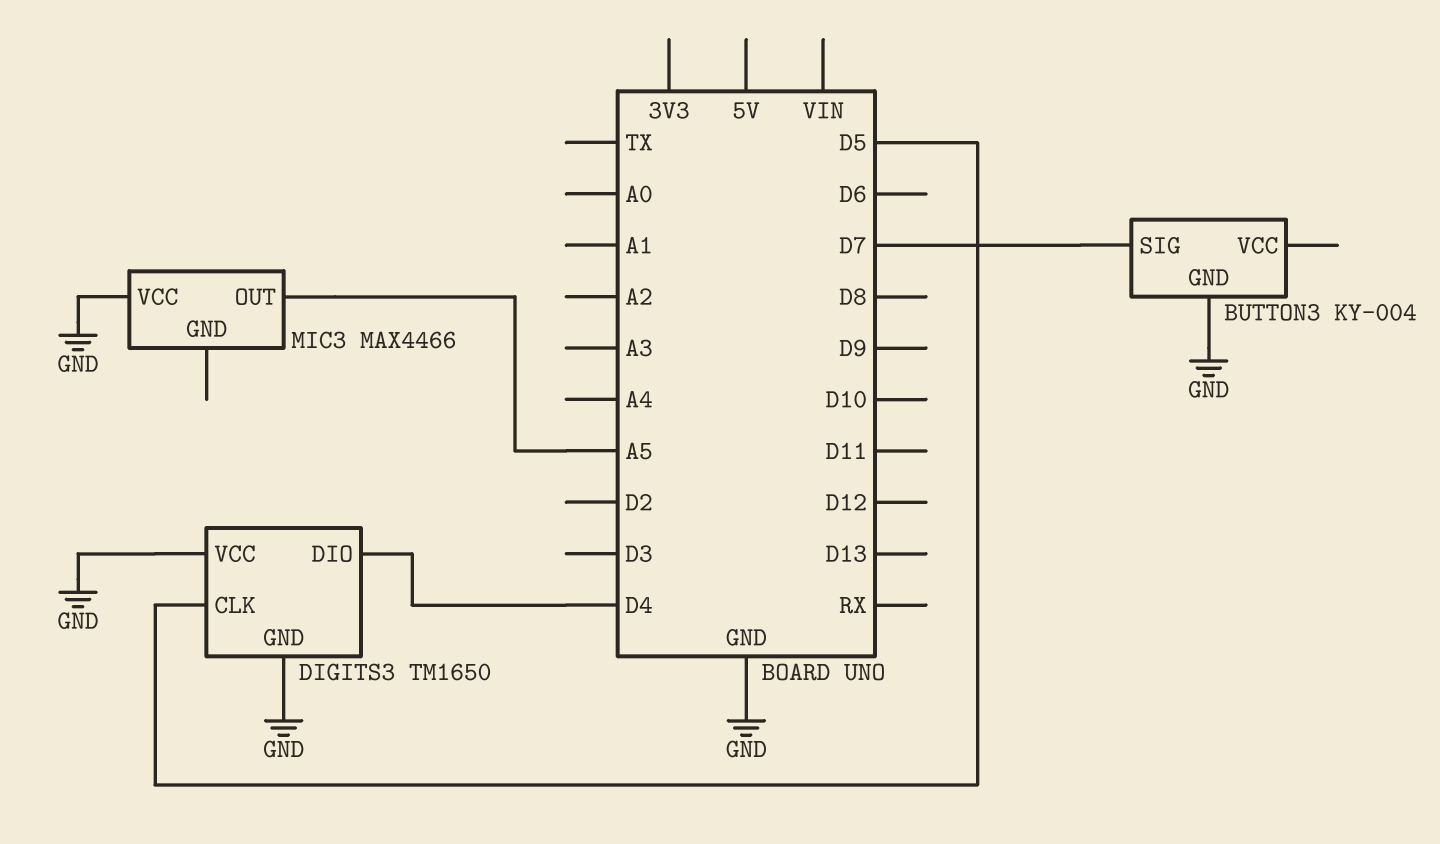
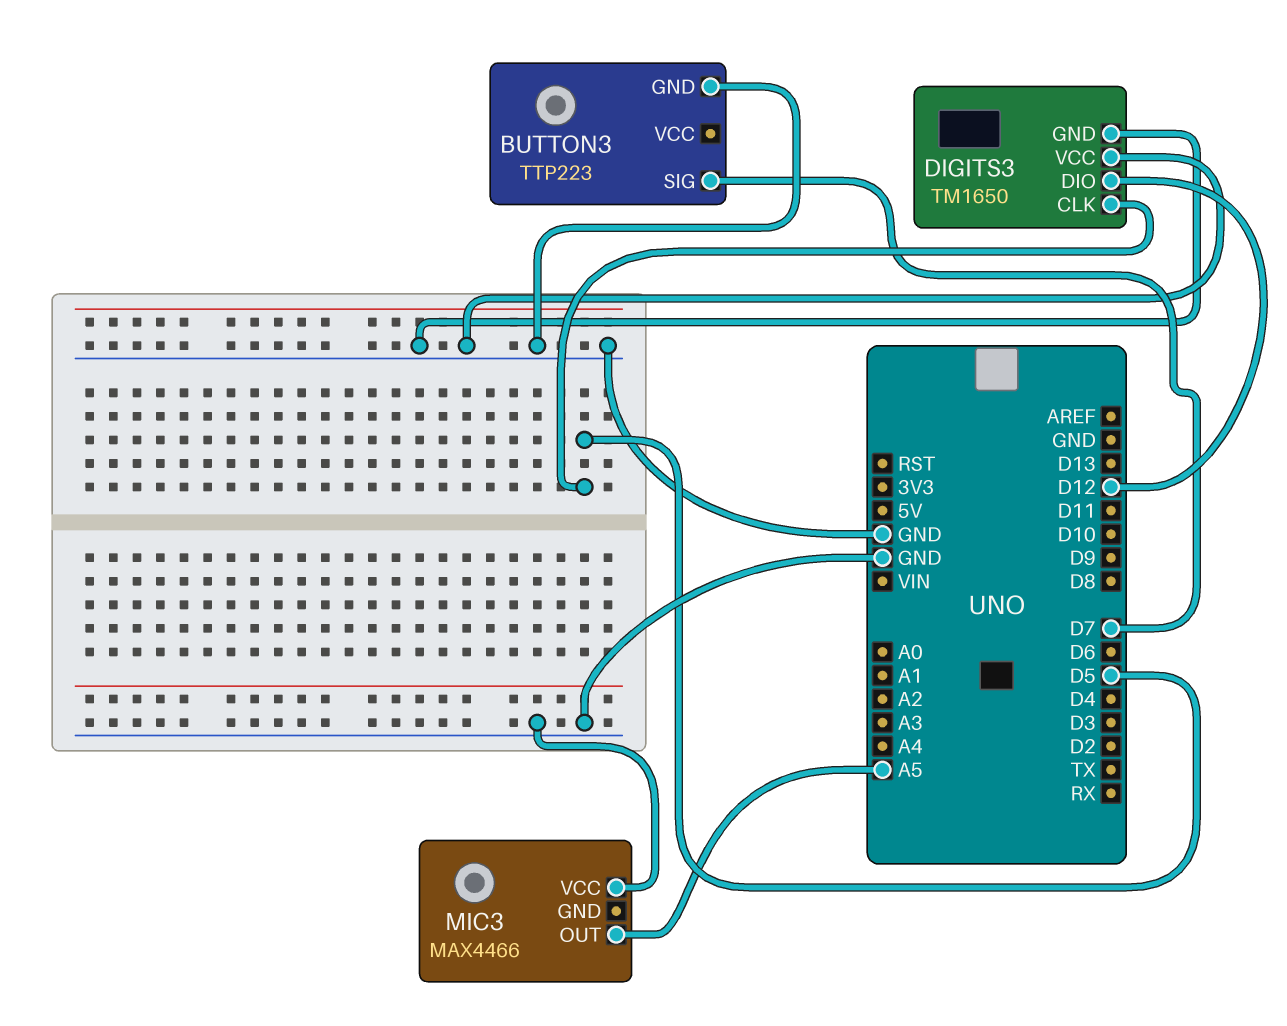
BUTTON3: KY-004 -> TTP223
DIGITS3 pin DIO: D4 -> D12

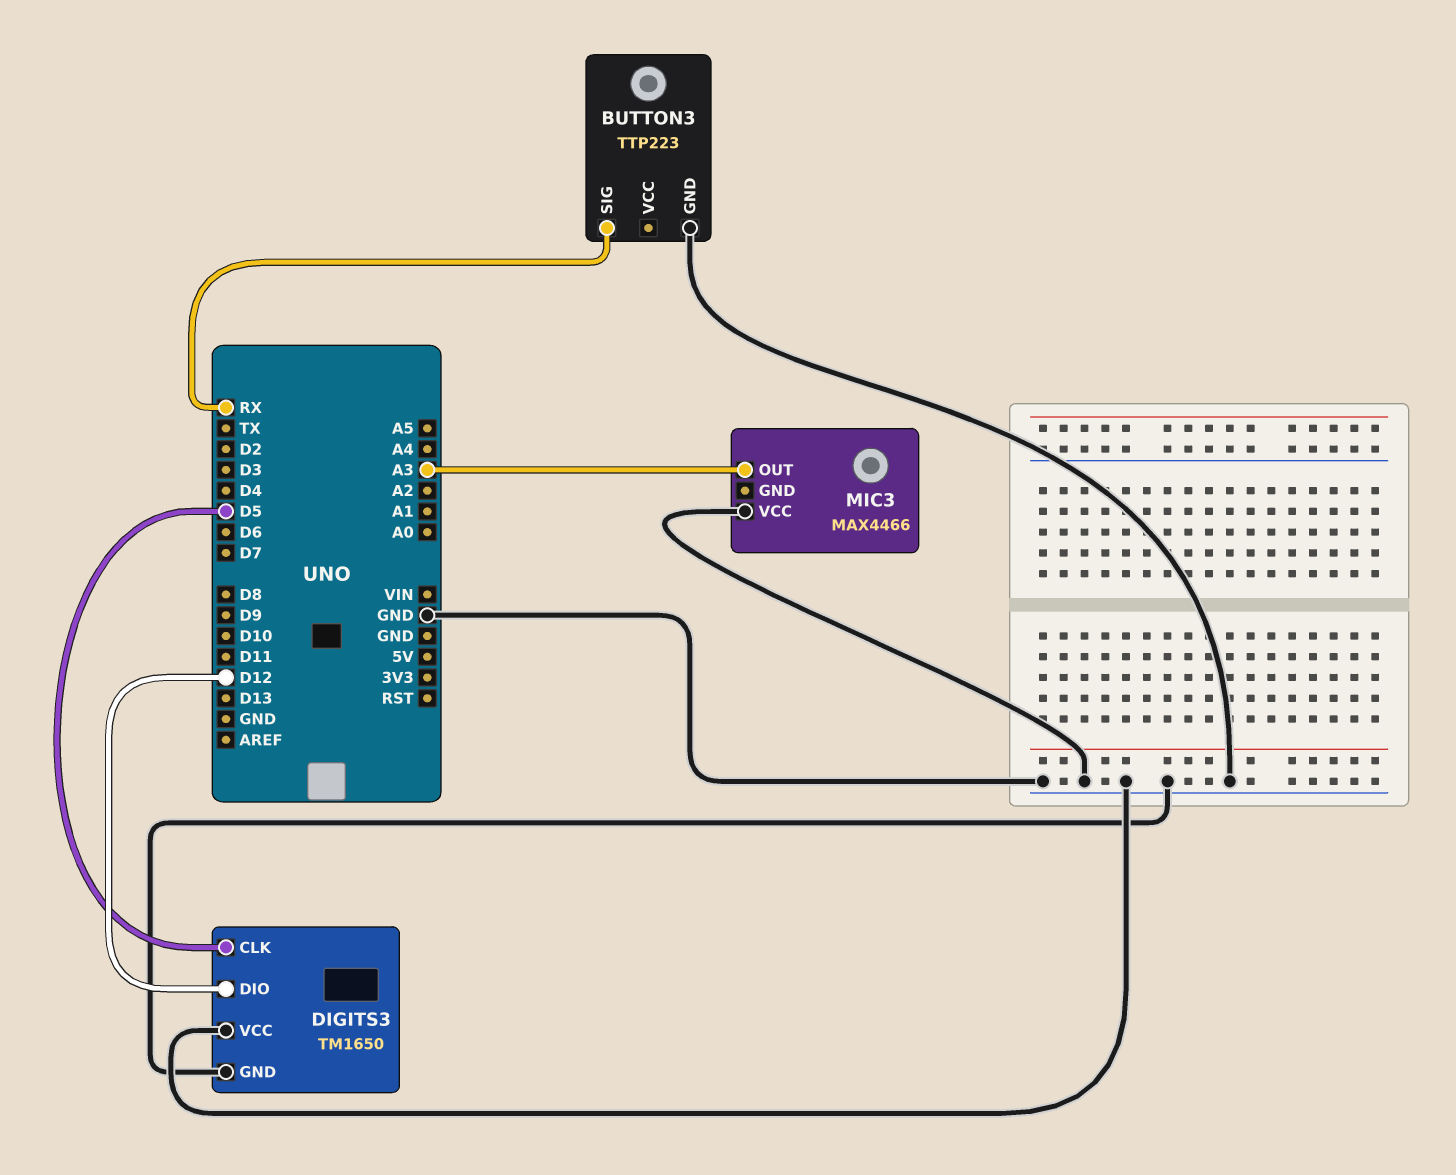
BUTTON3 pin SIG: D7 -> RX
MIC3 pin OUT: A5 -> A3

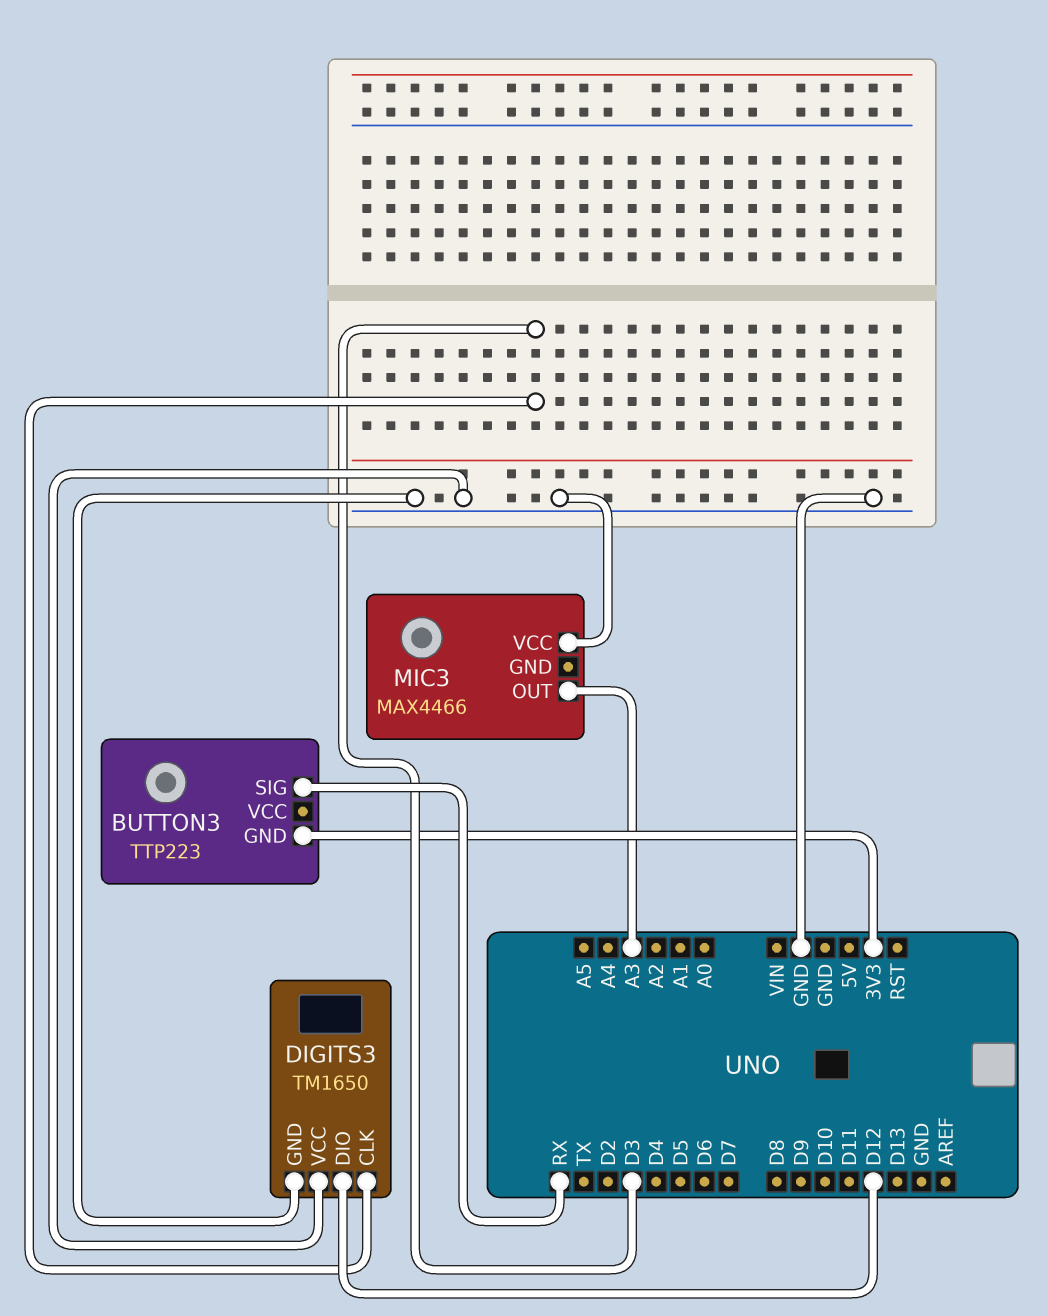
BUTTON3 pin GND: GND -> 3V3
DIGITS3 pin CLK: D5 -> D3

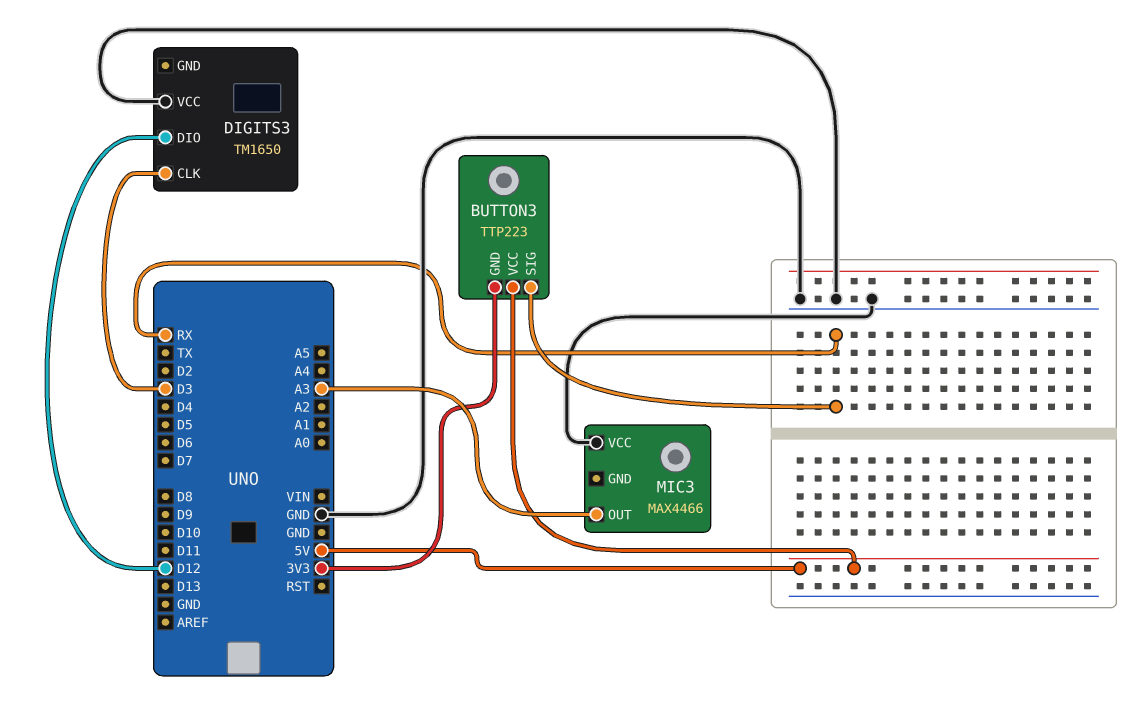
BUTTON3 pin VCC: none -> 5V
DIGITS3 pin GND: GND -> none

